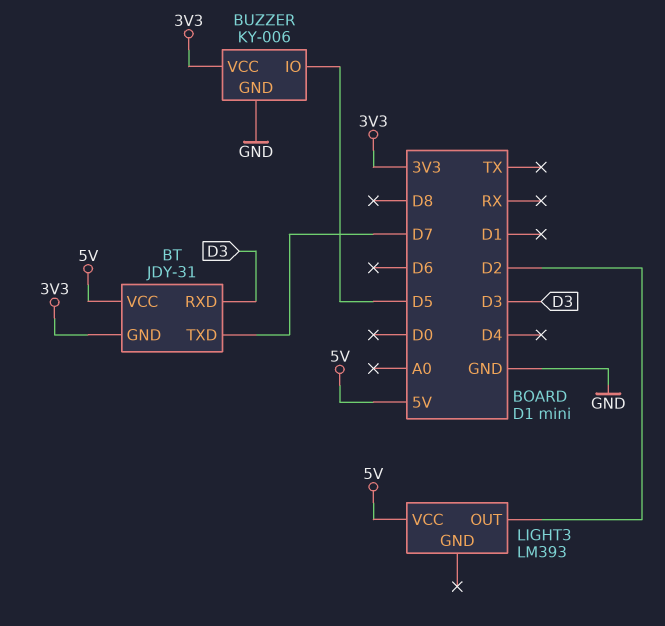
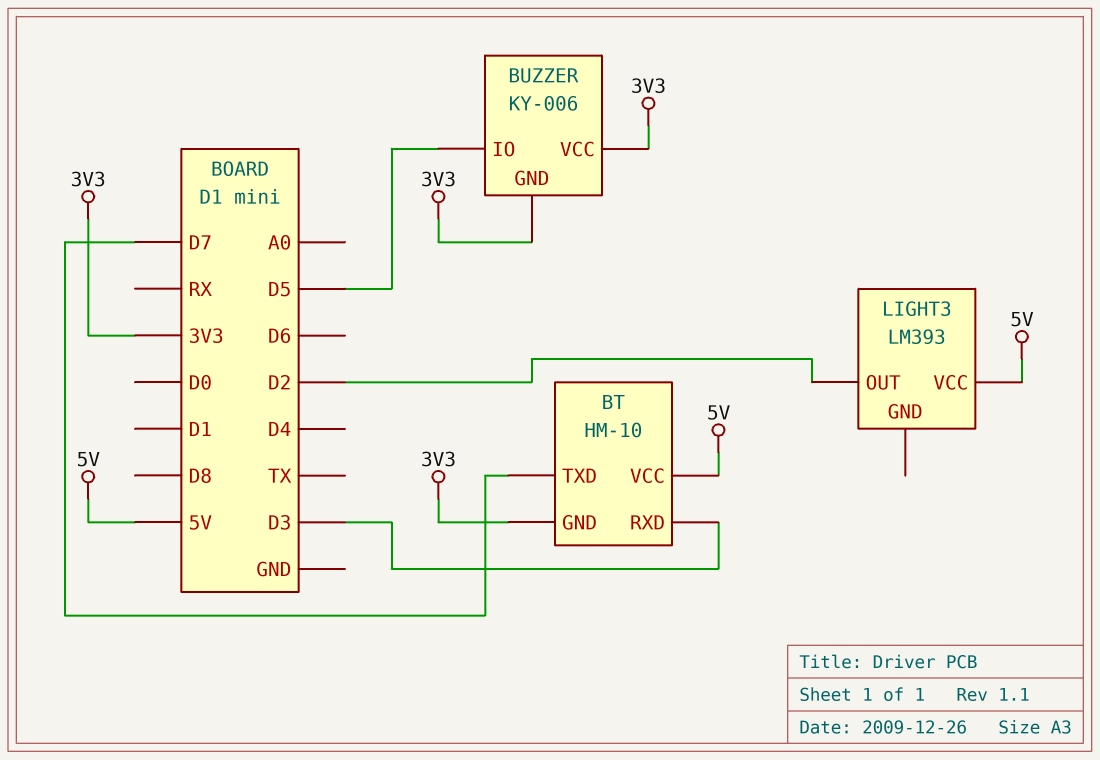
BT: JDY-31 -> HM-10
BUZZER pin GND: GND -> 3V3

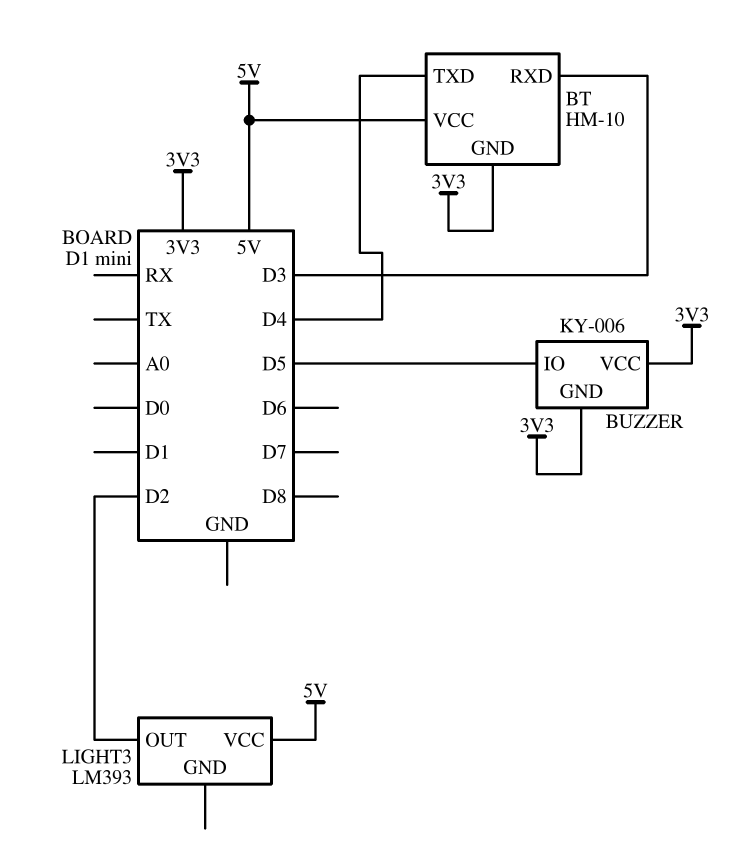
BT pin TXD: D7 -> D4

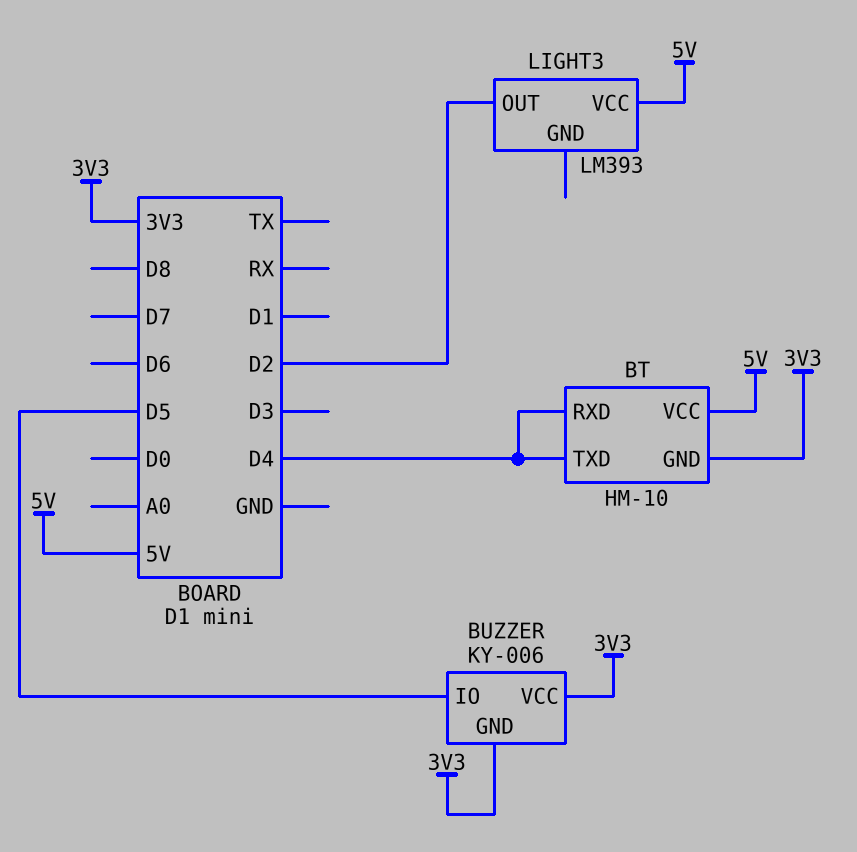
BT pin RXD: D3 -> D4

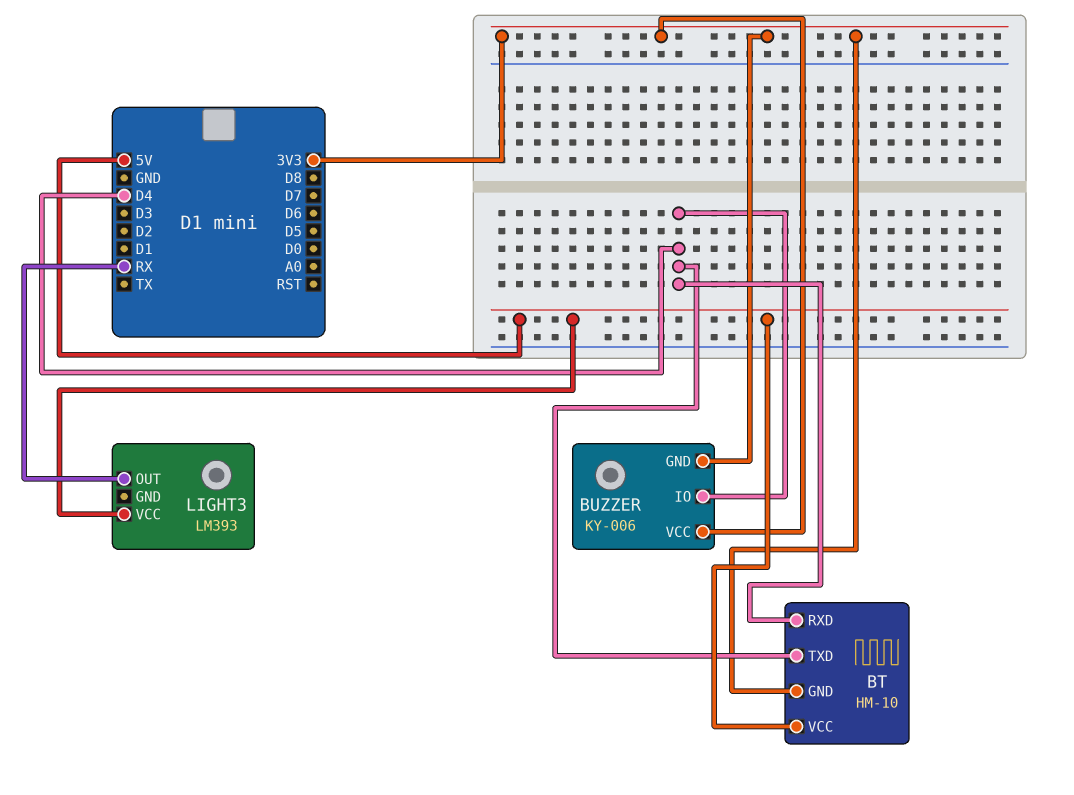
BUZZER pin IO: D5 -> D4
LIGHT3 pin OUT: D2 -> RX

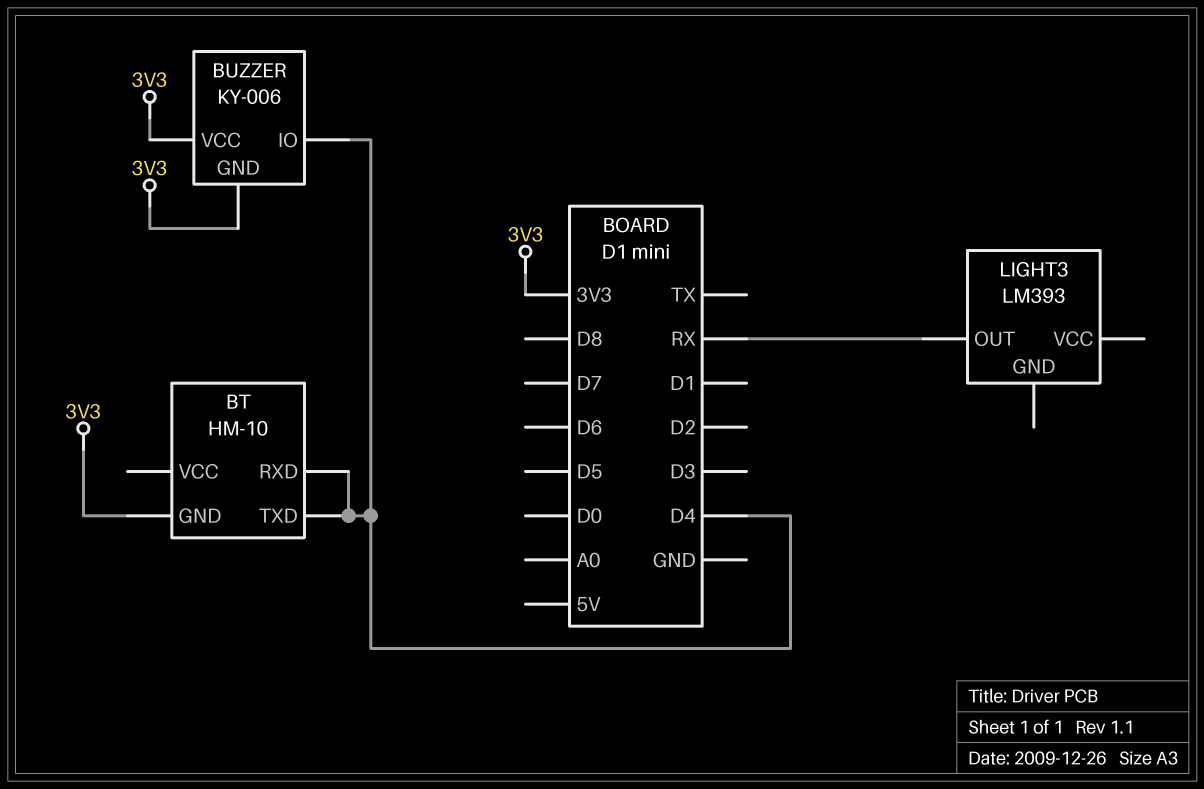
BT pin VCC: 5V -> none
LIGHT3 pin VCC: 5V -> none

